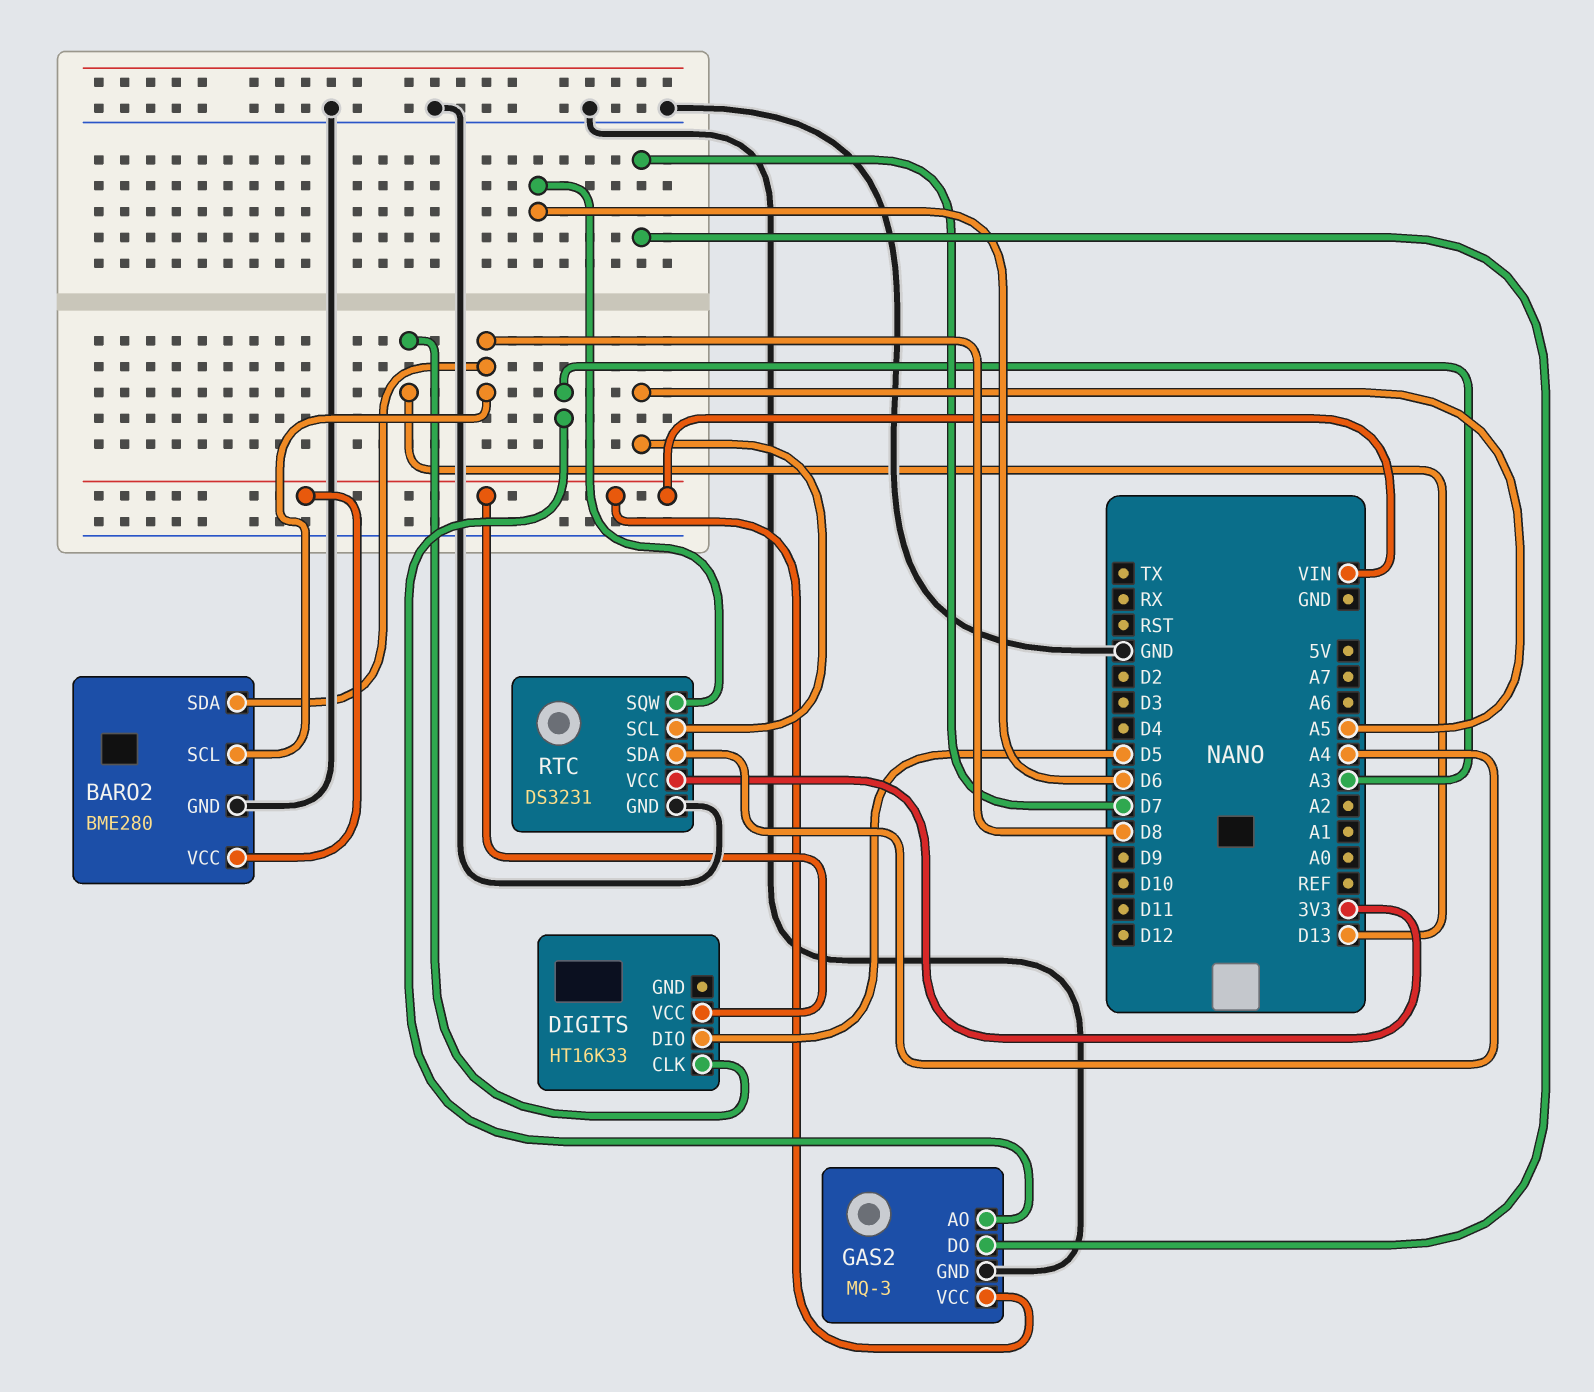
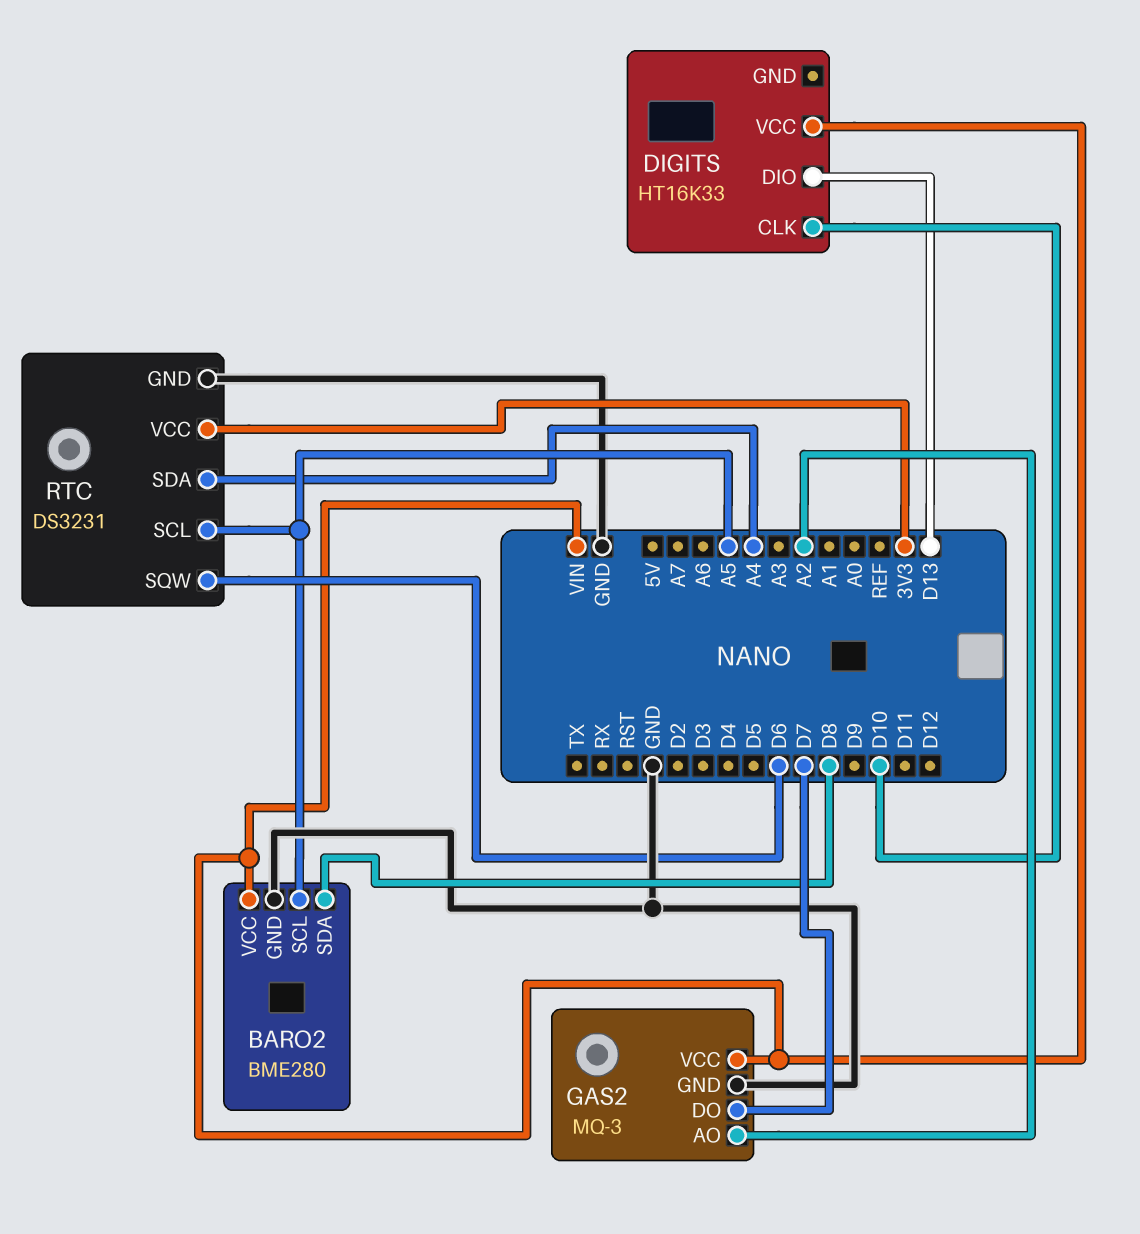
BARO2 pin SCL: D8 -> A5
DIGITS pin CLK: D13 -> D10
DIGITS pin DIO: D5 -> D13
GAS2 pin AO: A3 -> A2

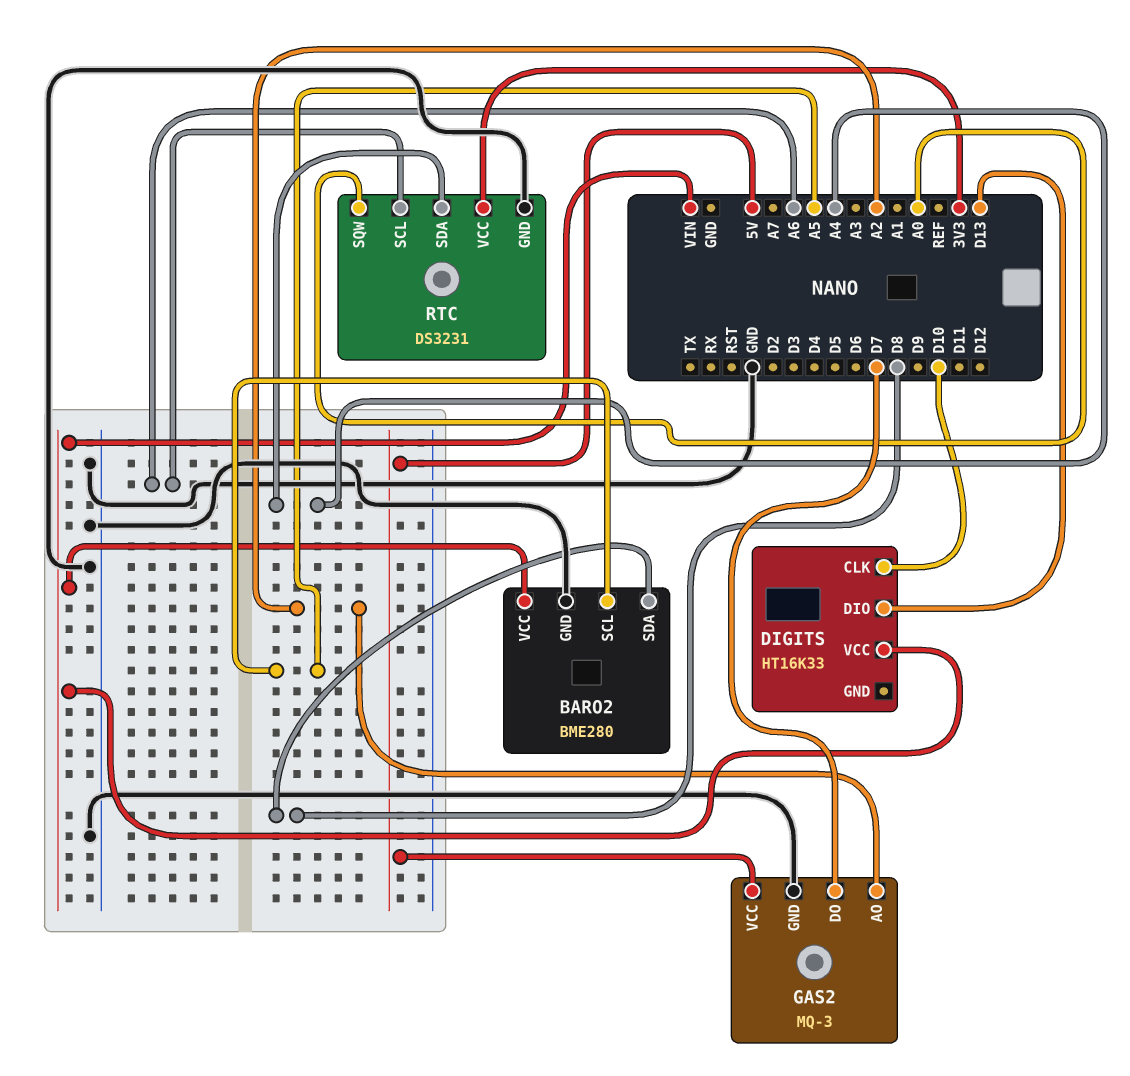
GAS2 pin VCC: VIN -> 5V
RTC pin SCL: A5 -> A6
RTC pin SQW: D6 -> A0

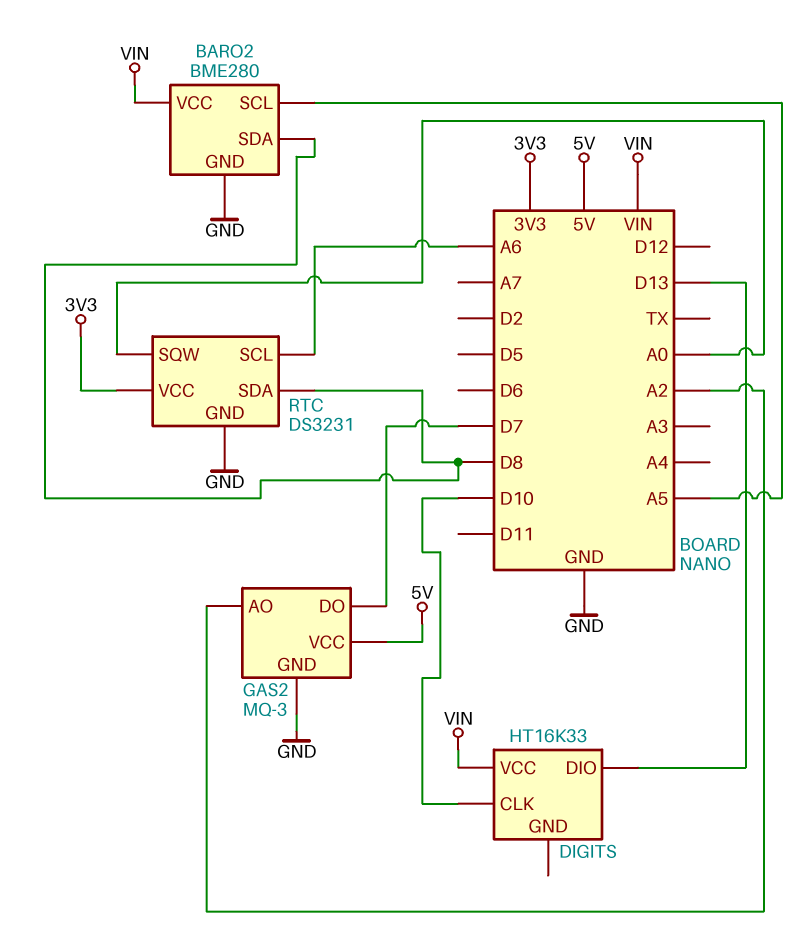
RTC pin SDA: A4 -> D8

